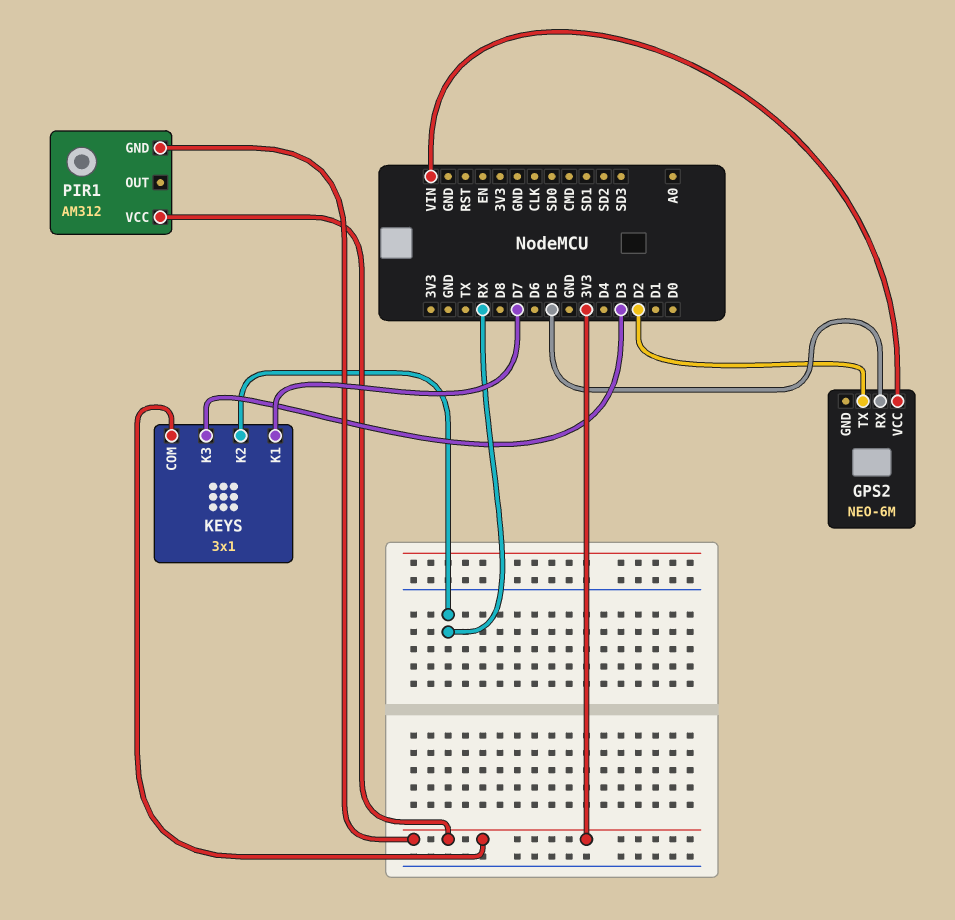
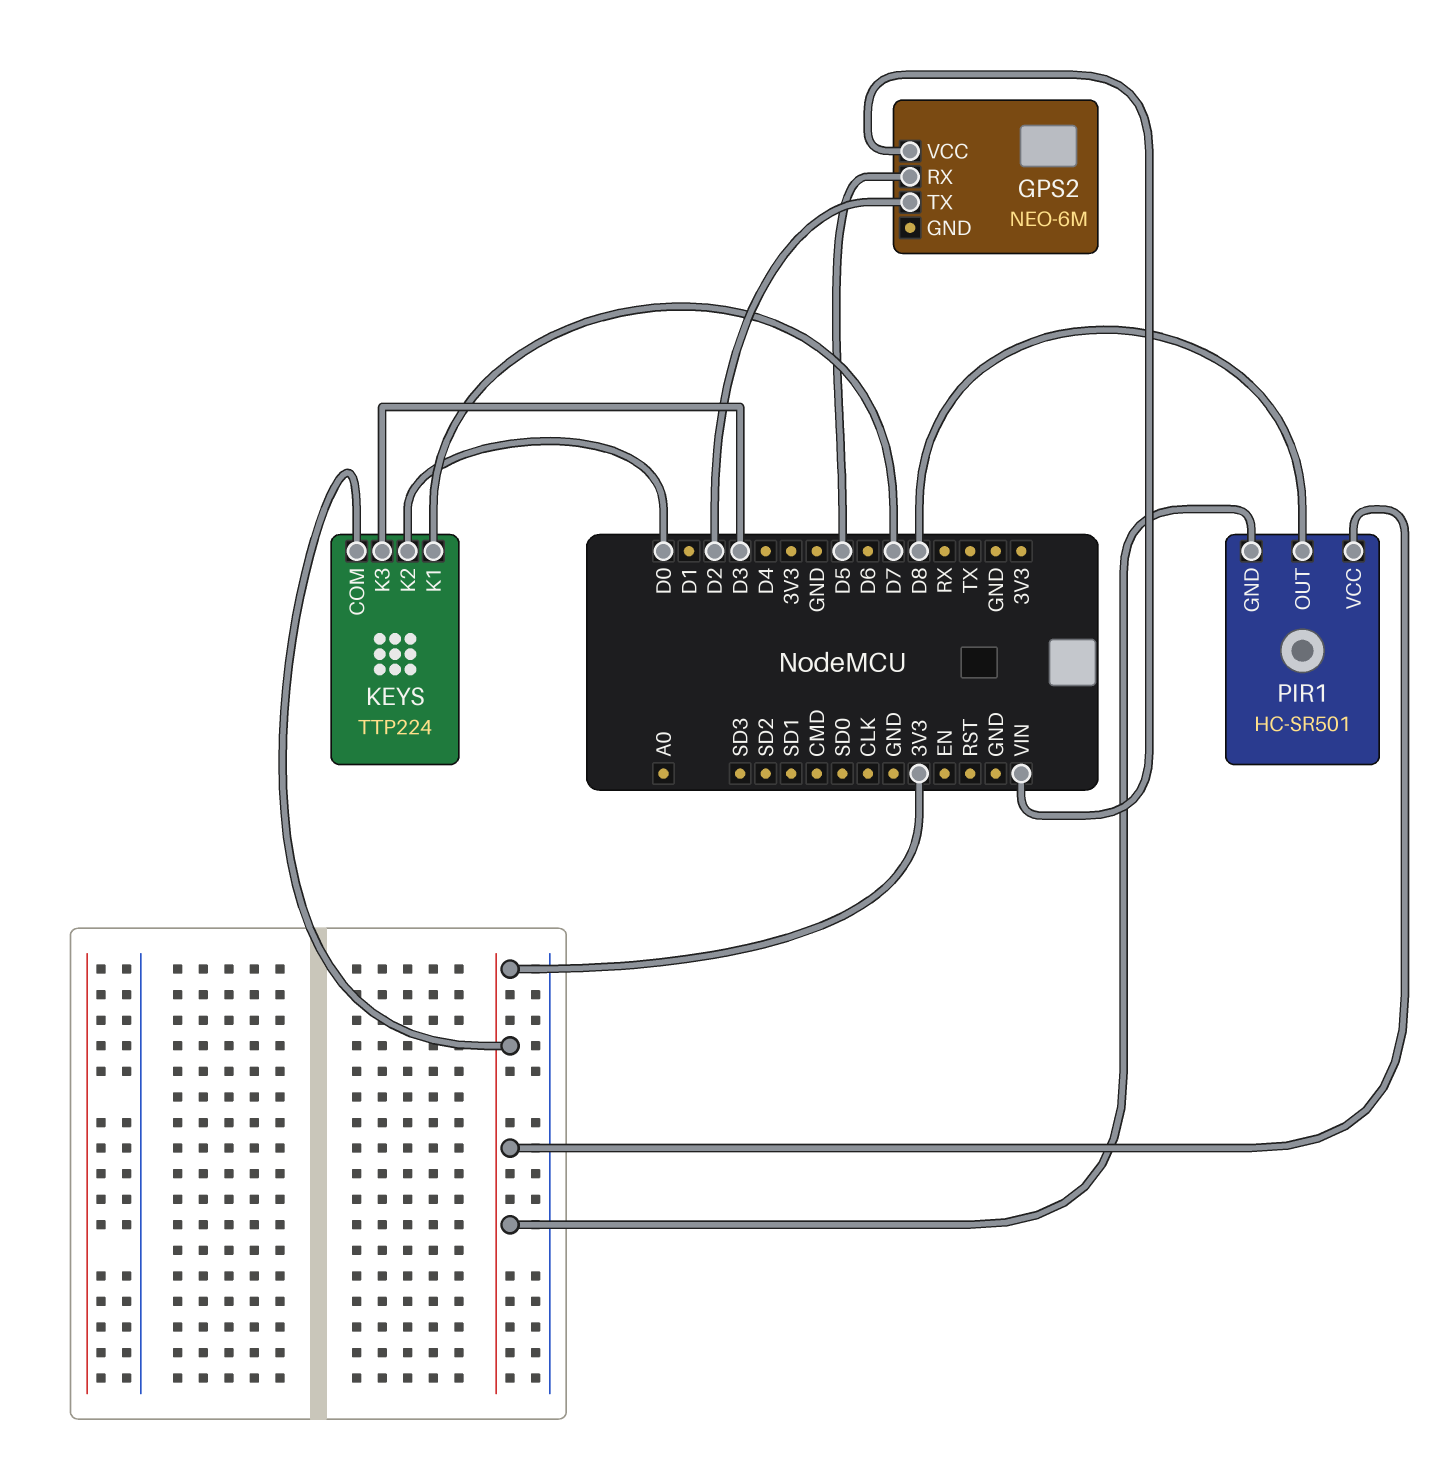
KEYS: 3x1 -> TTP224
KEYS pin K2: RX -> D0
PIR1: AM312 -> HC-SR501
PIR1 pin OUT: none -> D8

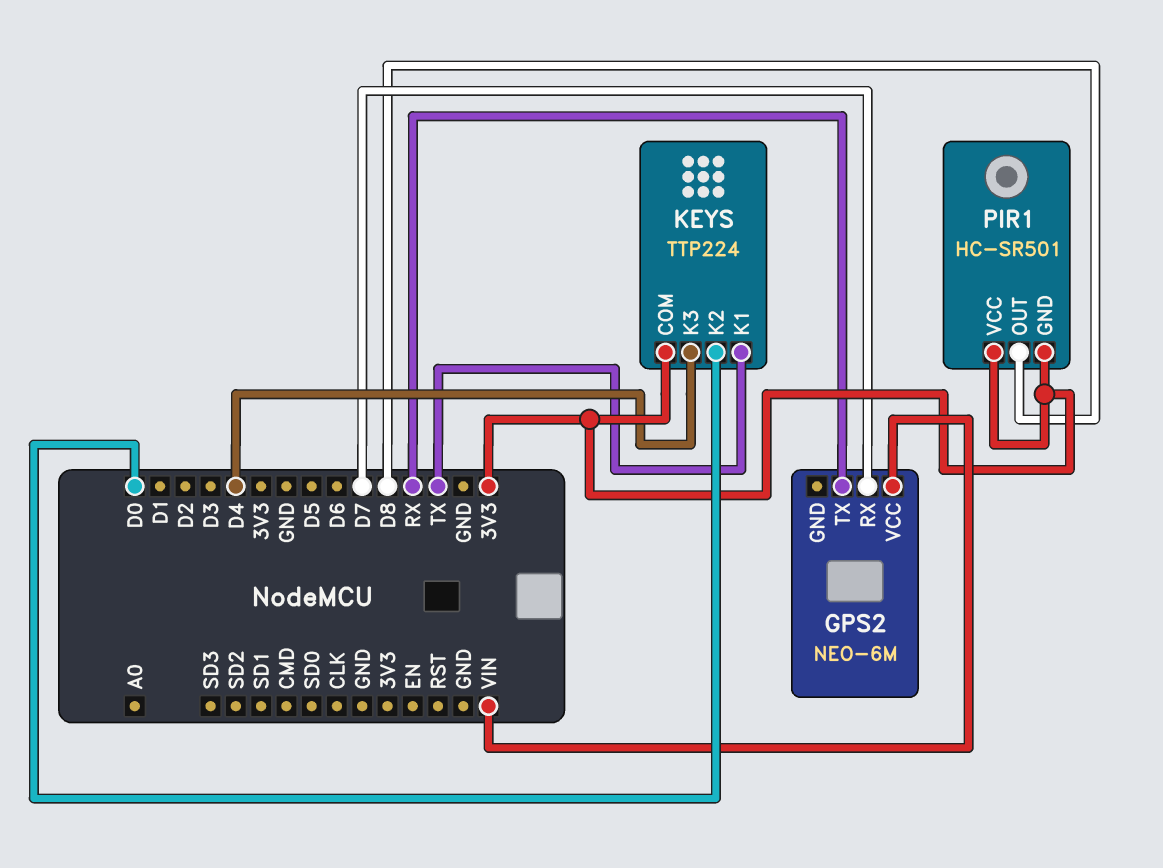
GPS2 pin RX: D5 -> D7
GPS2 pin TX: D2 -> RX
KEYS pin K1: D7 -> TX
KEYS pin K3: D3 -> D4

